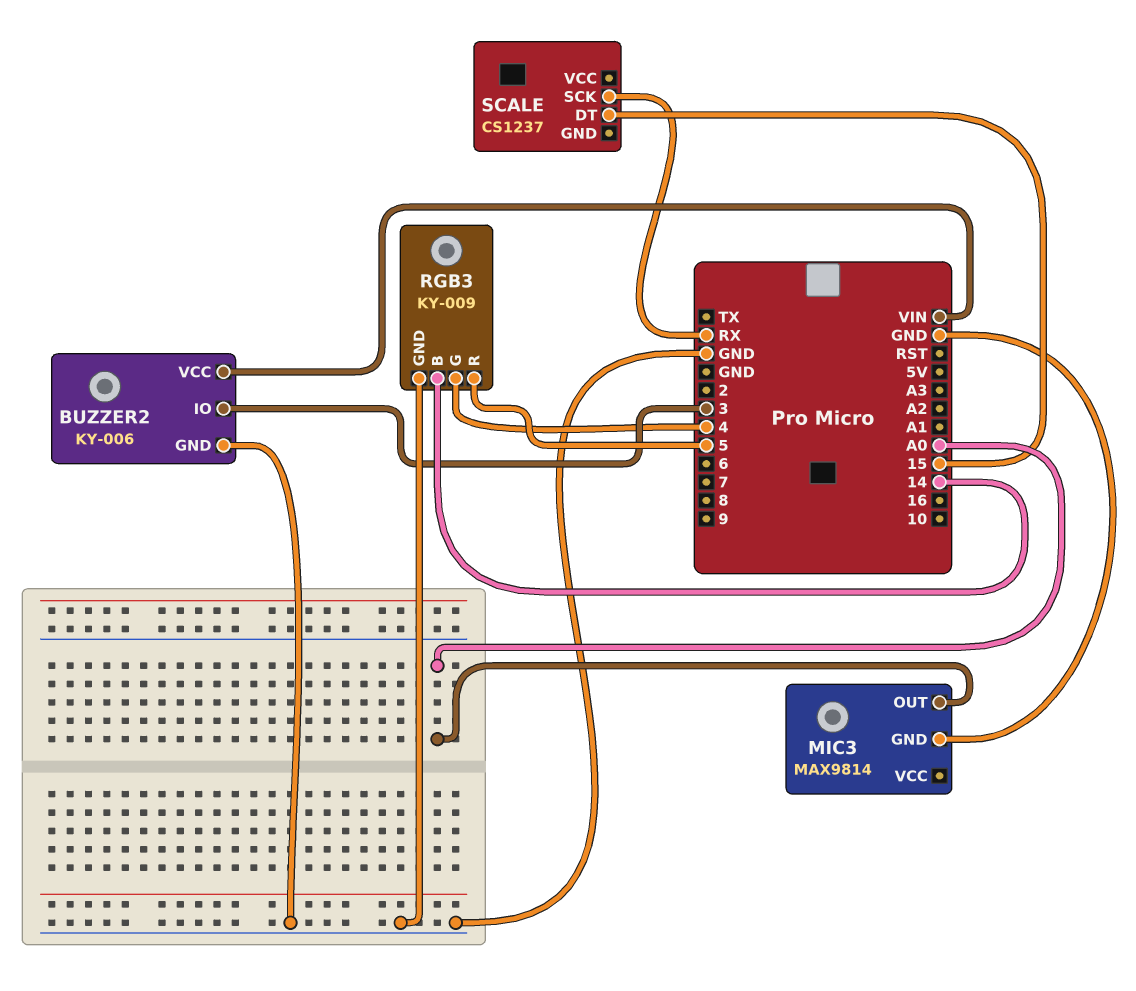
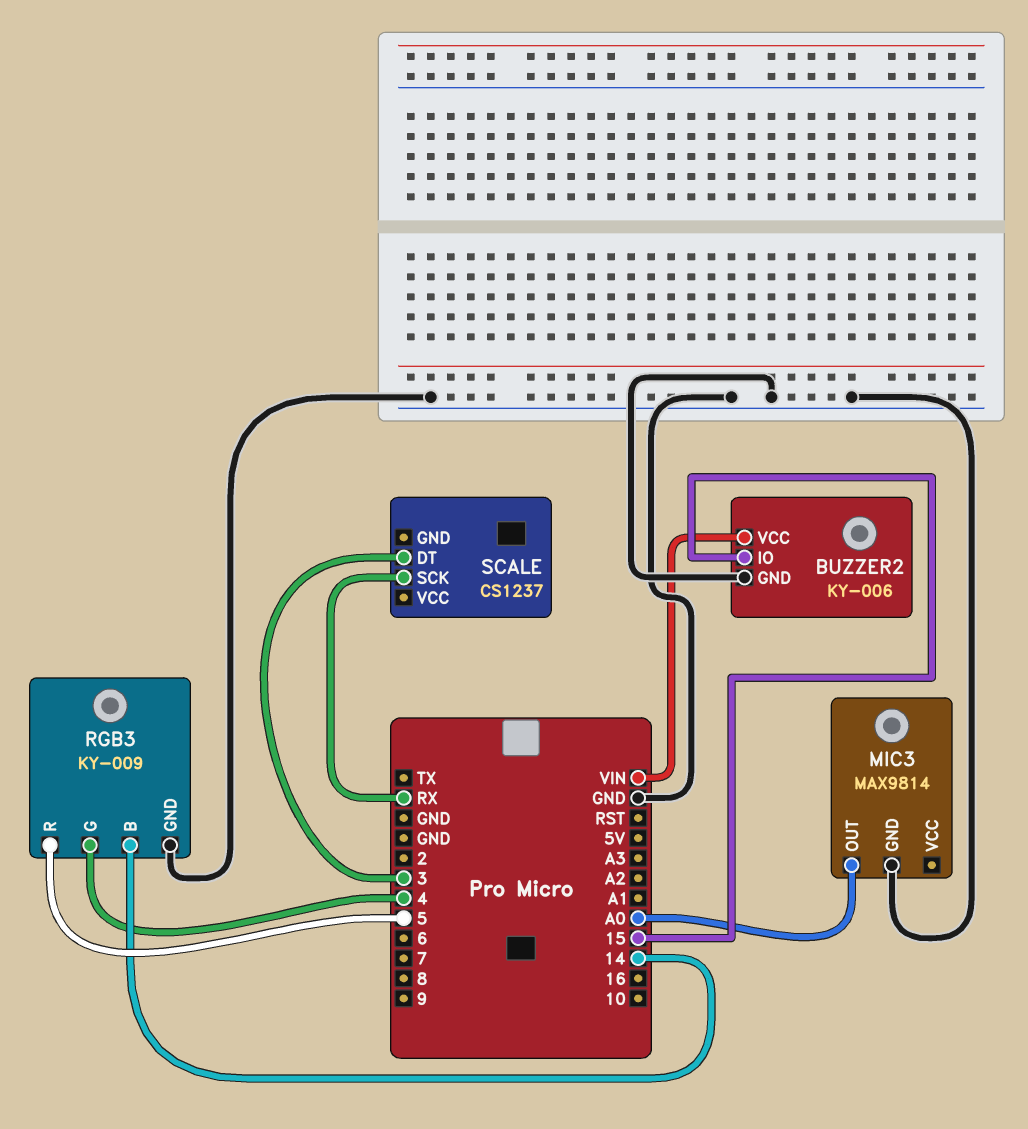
BUZZER2 pin IO: 3 -> 15
SCALE pin DT: 15 -> 3

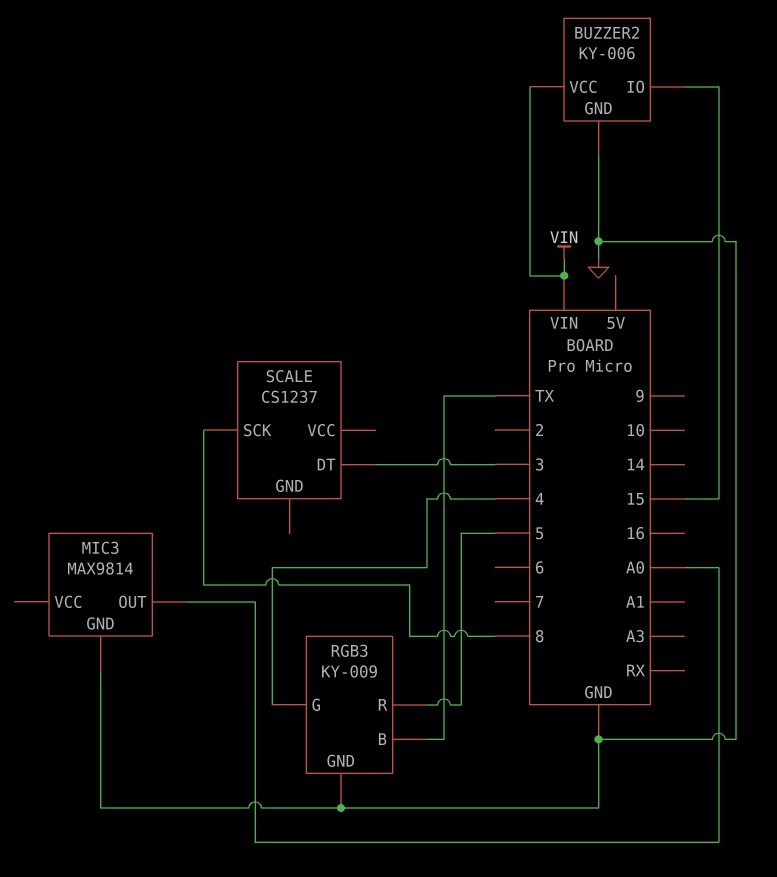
RGB3 pin B: 14 -> TX
SCALE pin SCK: RX -> 8

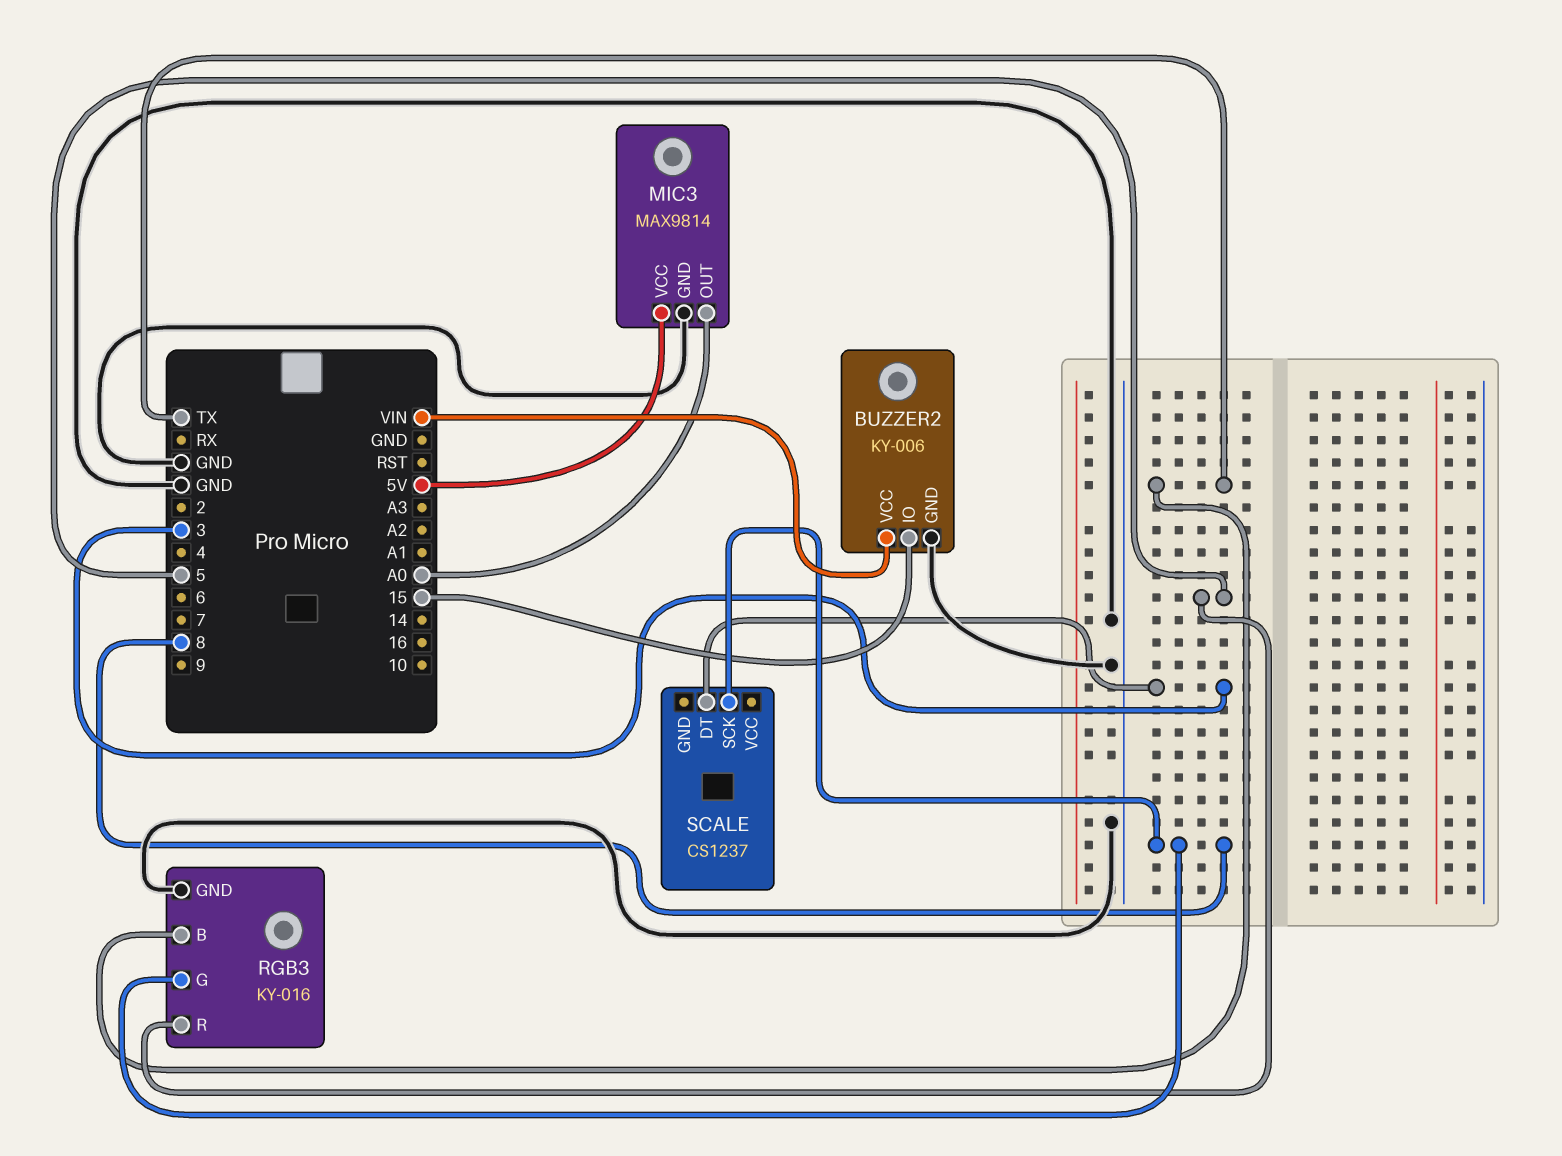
MIC3 pin VCC: none -> 5V
RGB3: KY-009 -> KY-016
RGB3 pin G: 4 -> 8

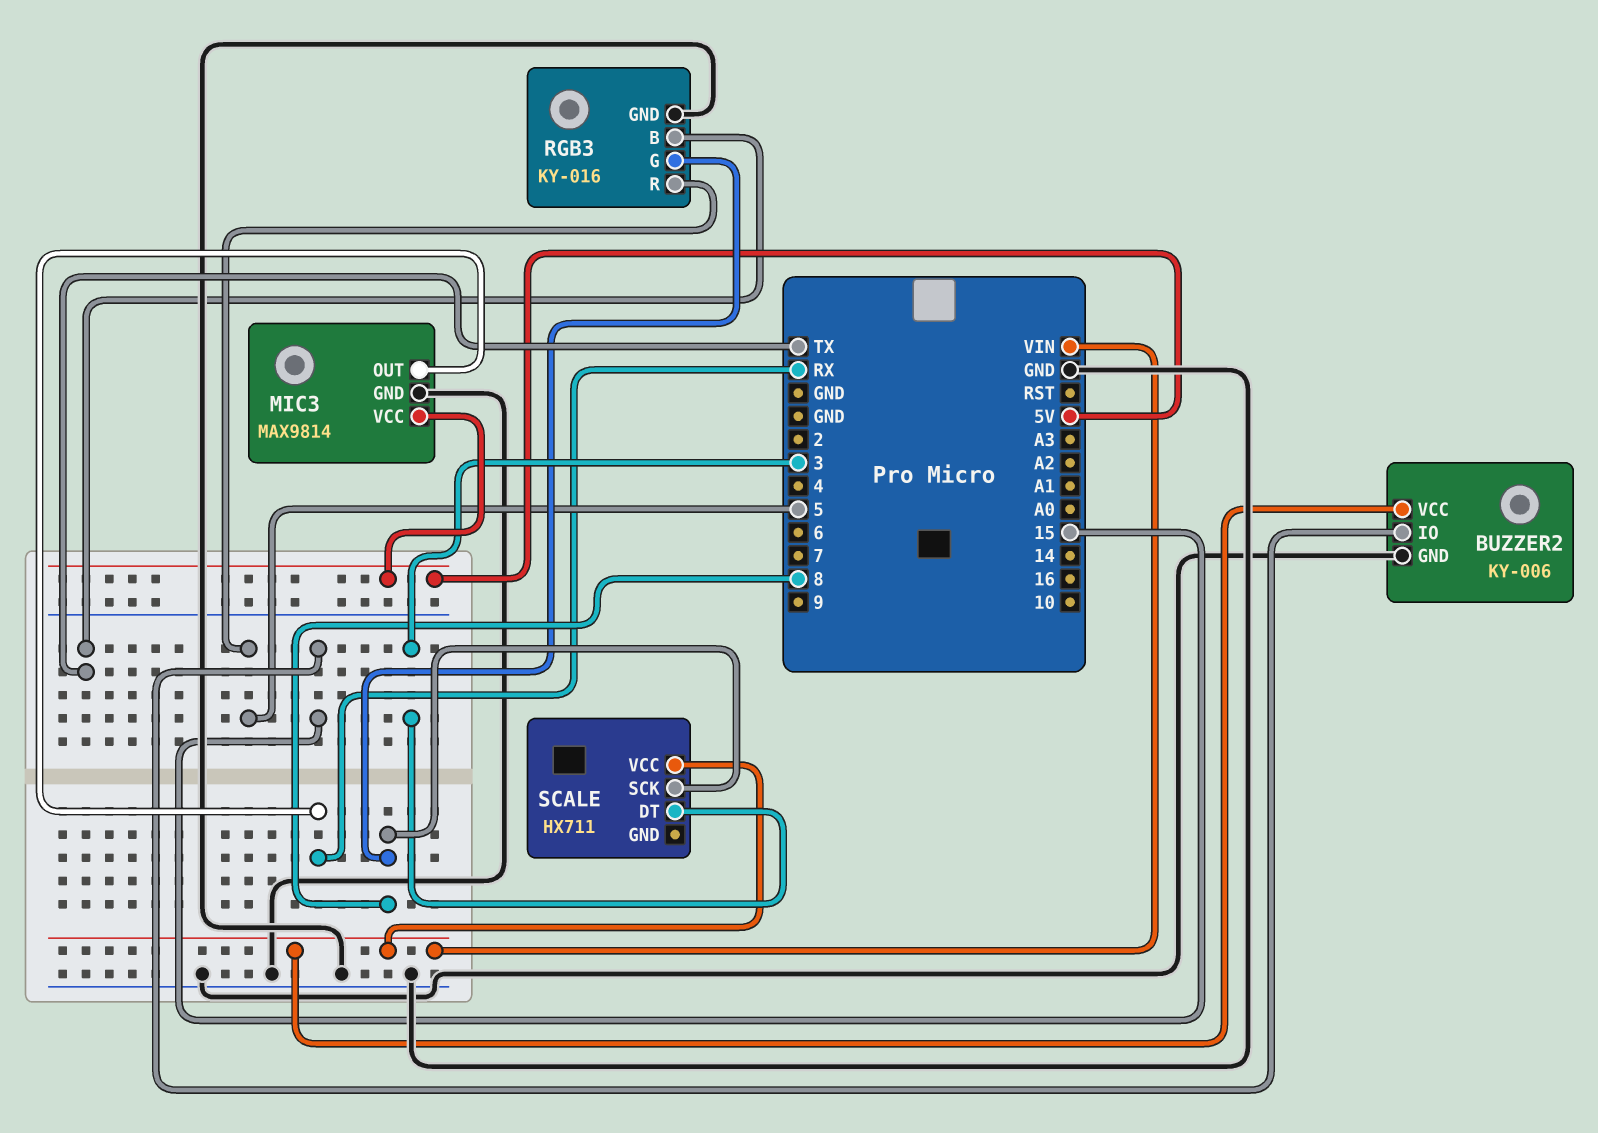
MIC3 pin OUT: A0 -> RX
SCALE: CS1237 -> HX711
SCALE pin VCC: none -> VIN

